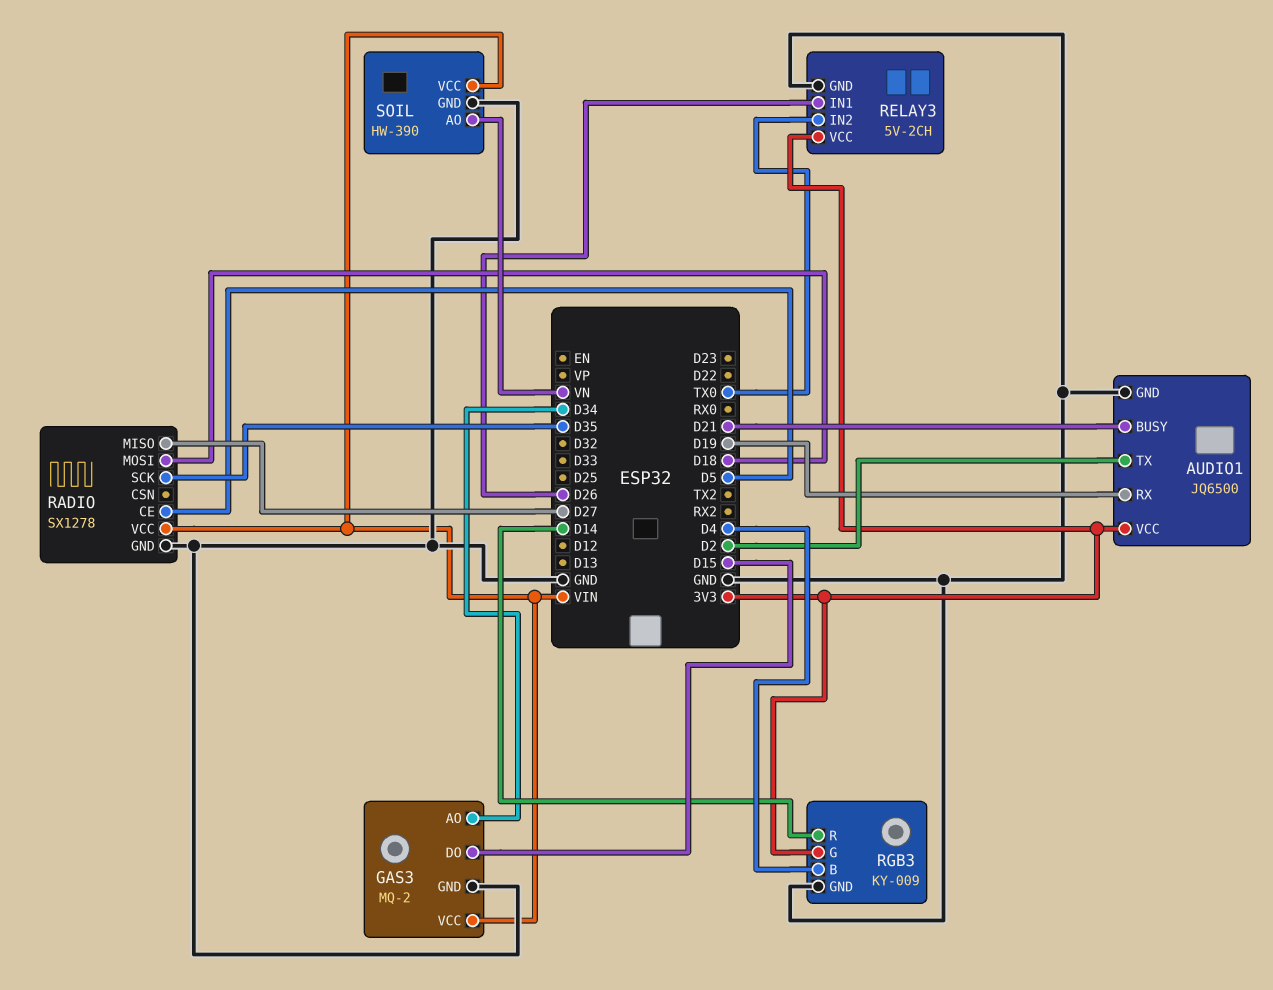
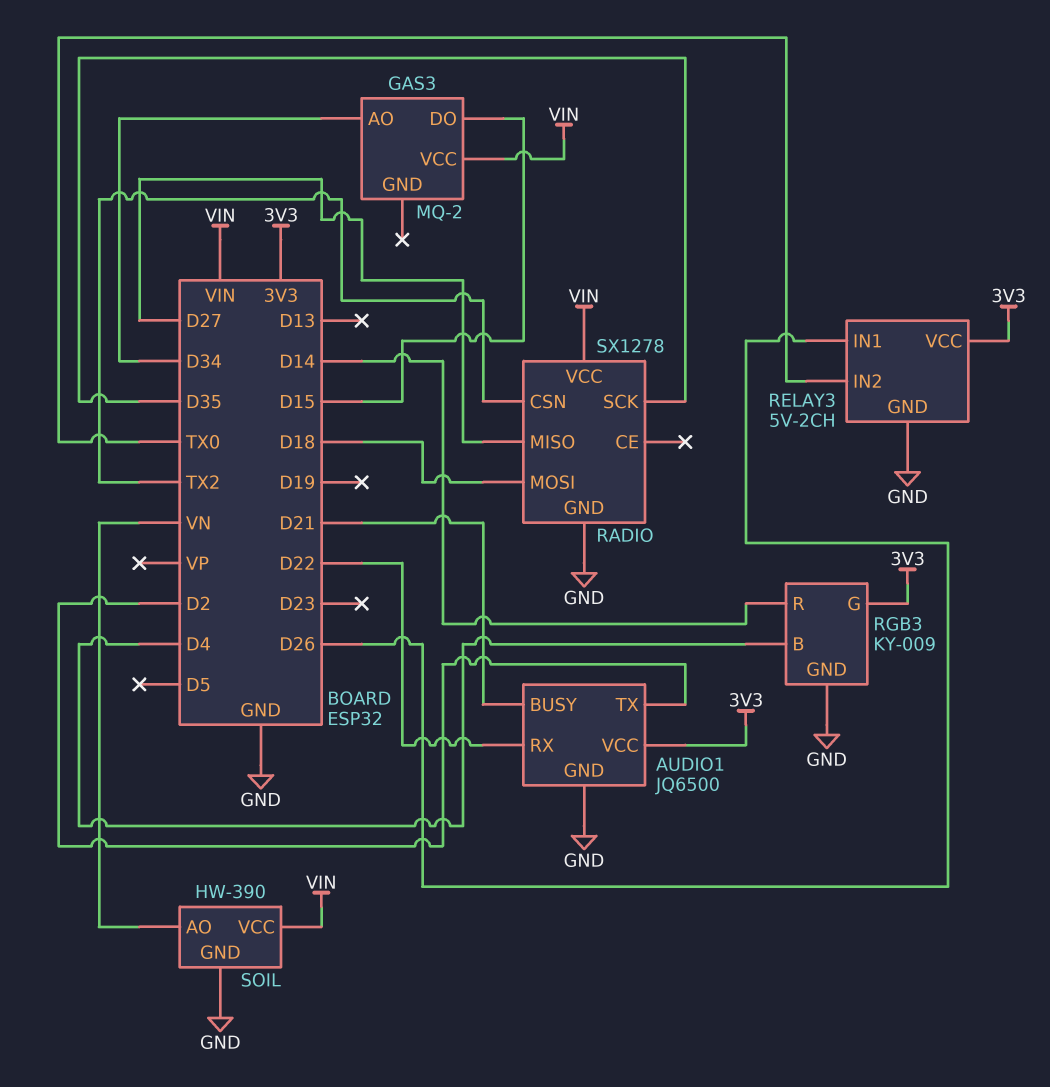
AUDIO1 pin RX: D19 -> D22
GAS3 pin GND: GND -> none
RADIO pin CE: D5 -> none
RADIO pin CSN: none -> TX2

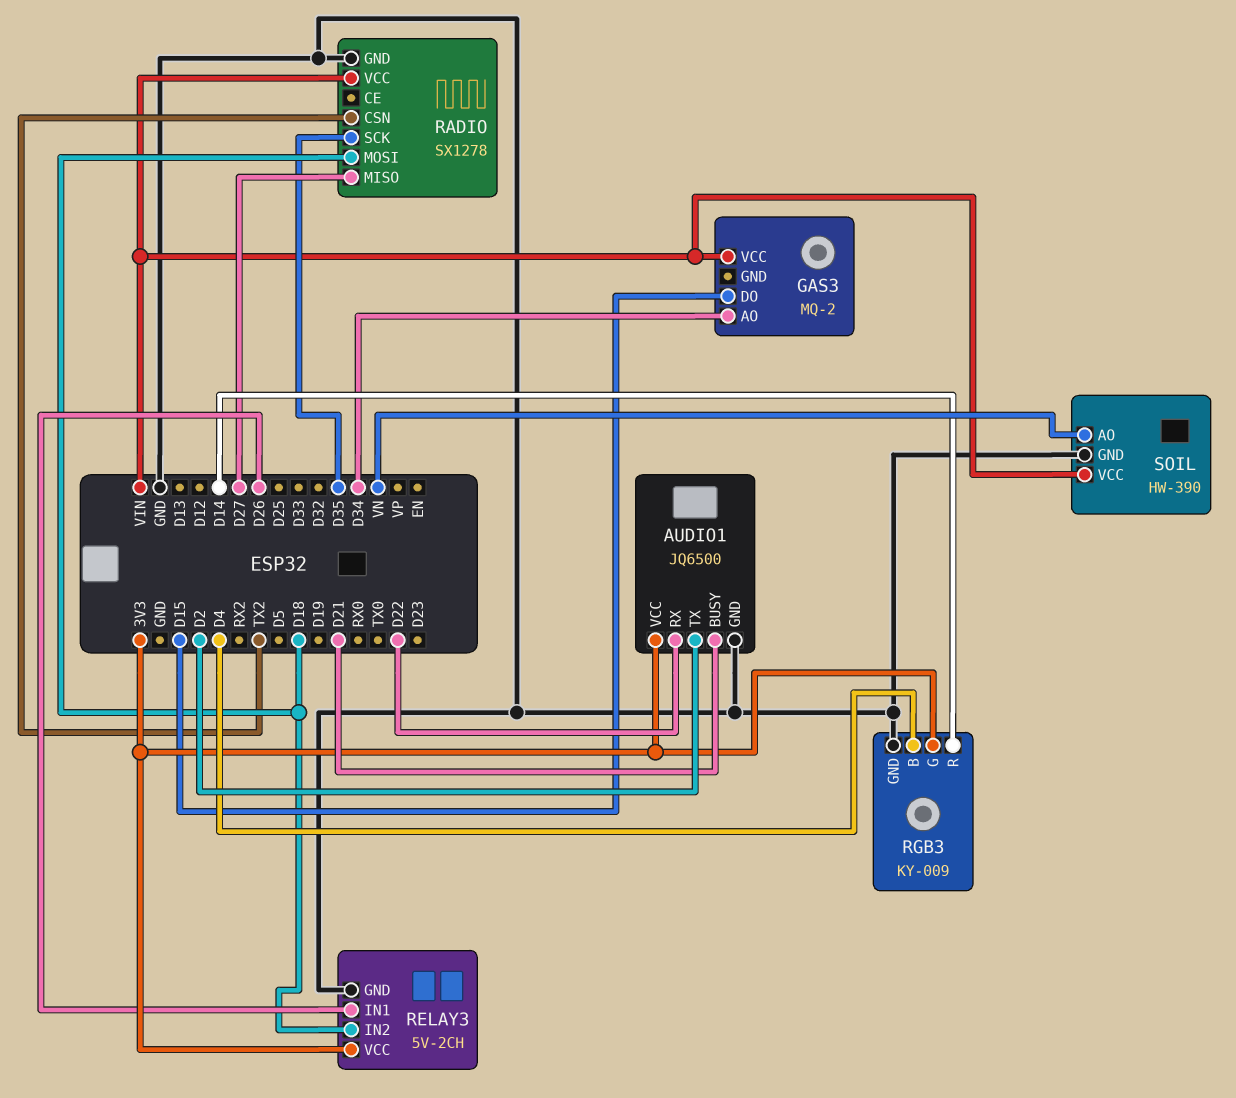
RELAY3 pin IN2: TX0 -> D18

